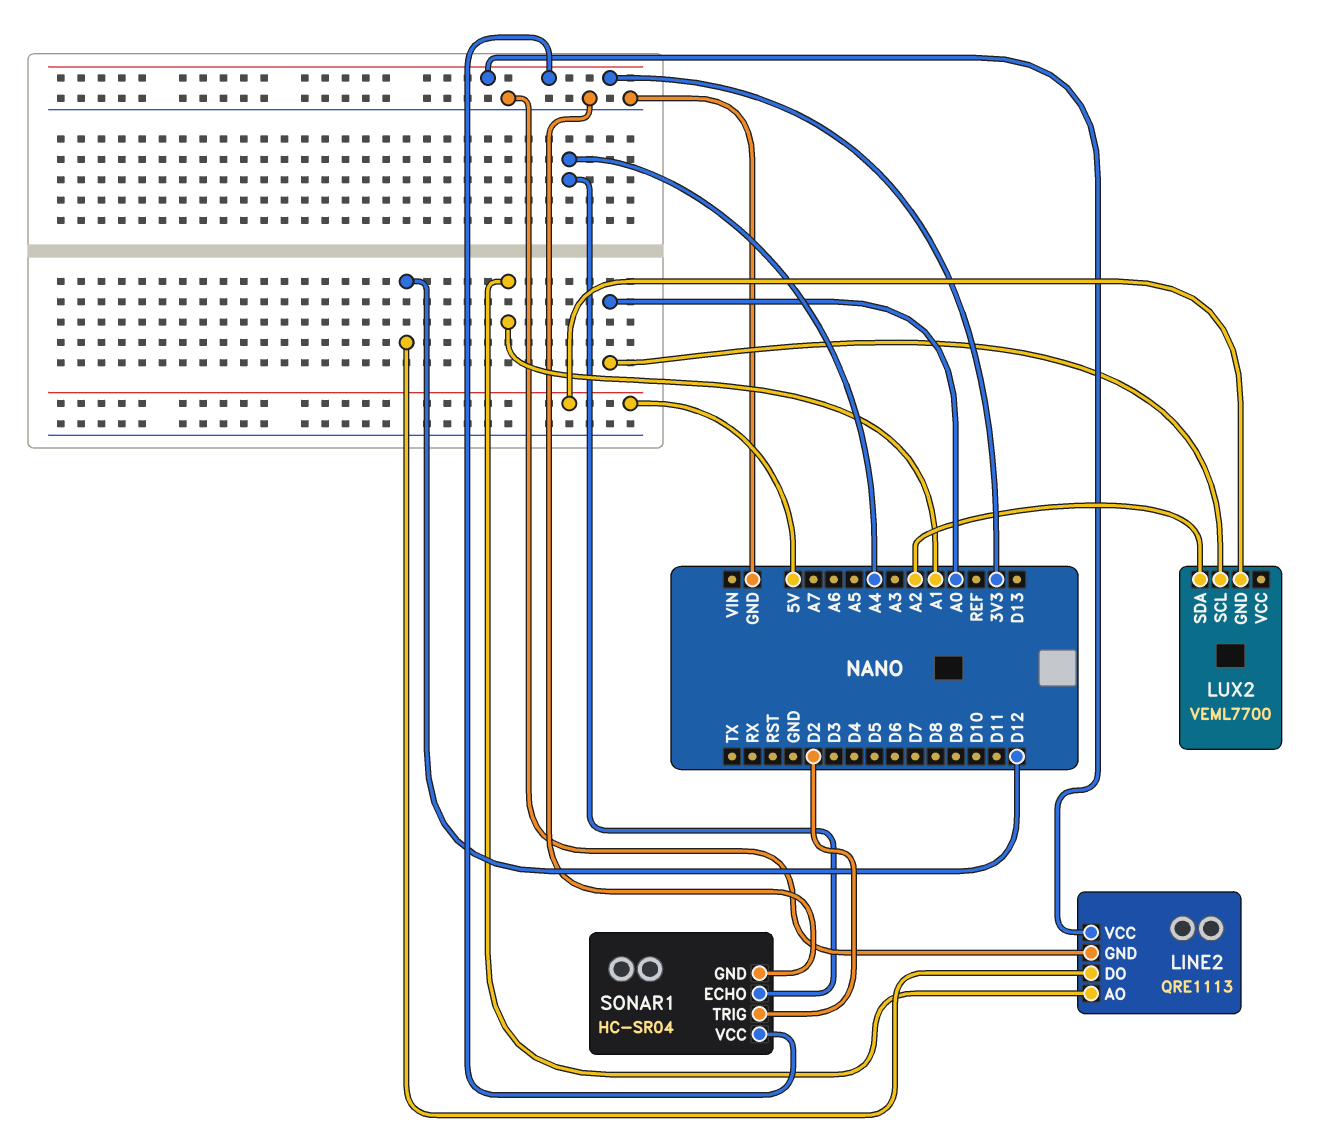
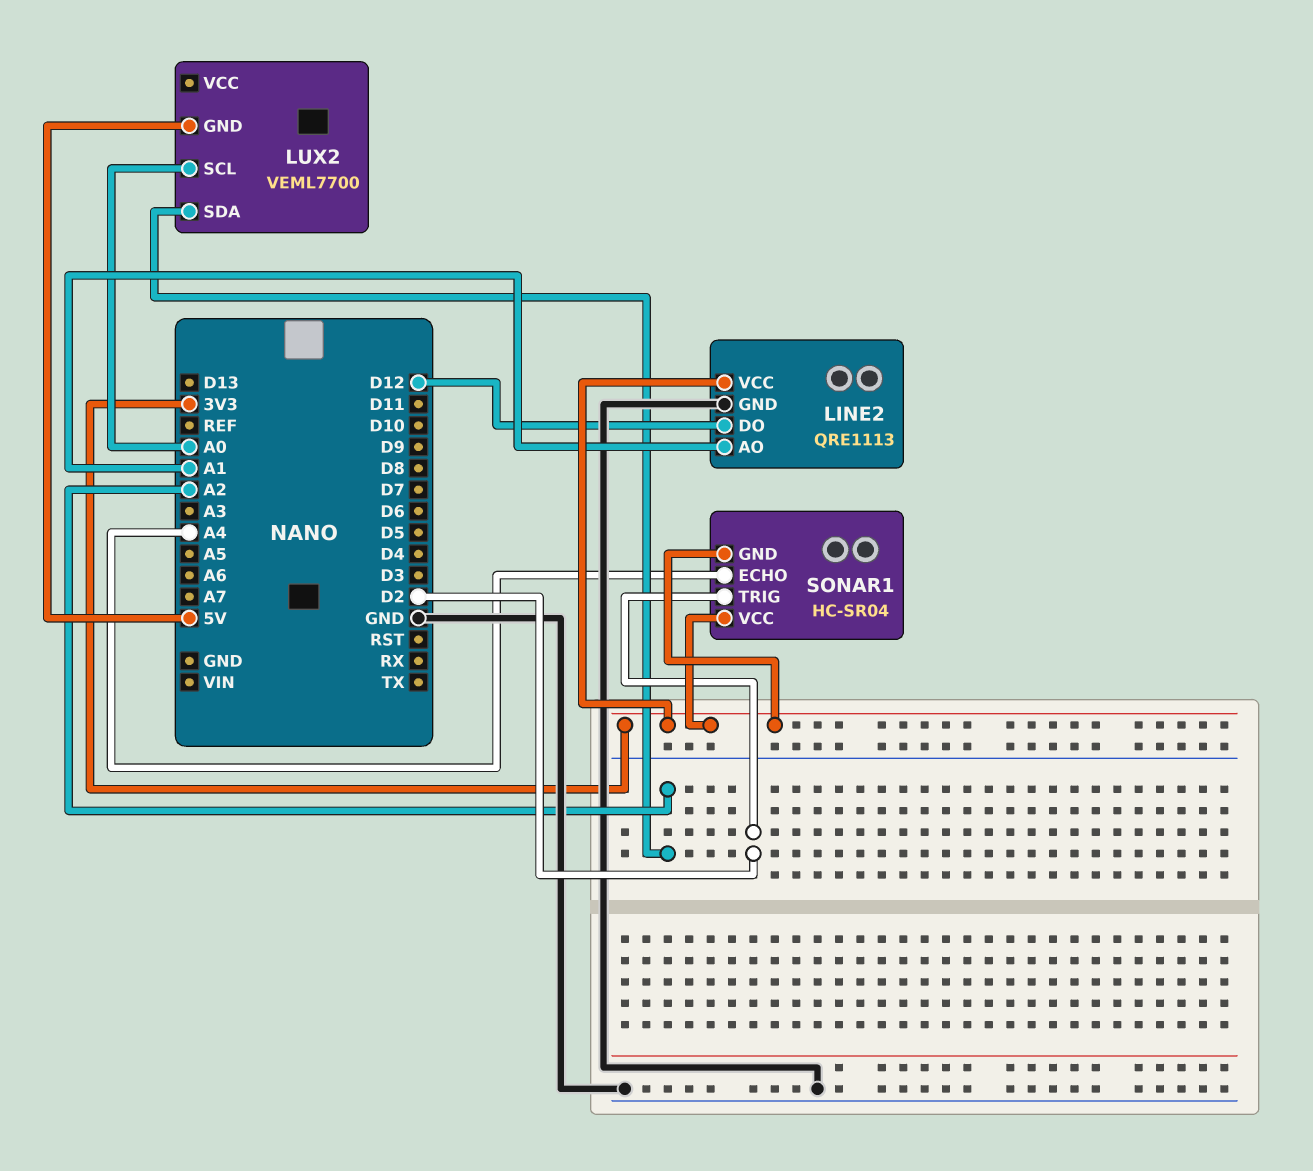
SONAR1 pin GND: GND -> 3V3

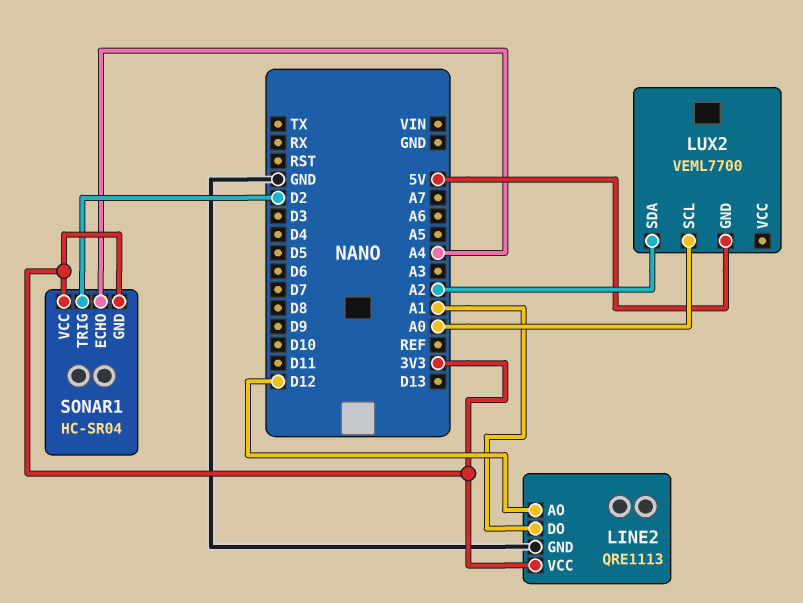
LINE2 pin AO: A1 -> D12
LINE2 pin DO: D12 -> A1

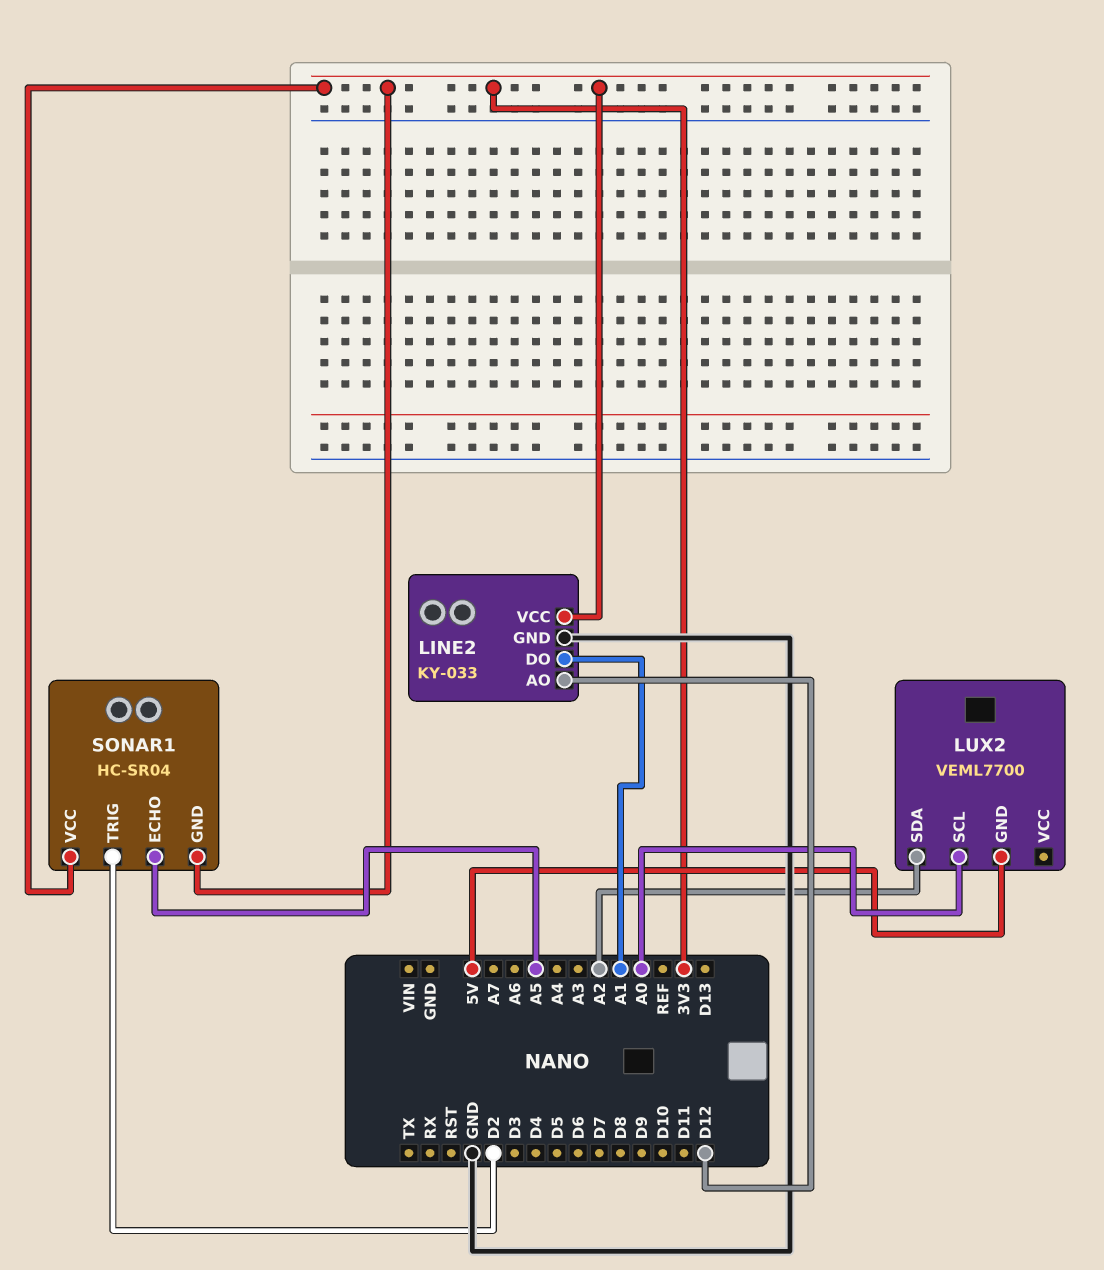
LINE2: QRE1113 -> KY-033
SONAR1 pin ECHO: A4 -> A5

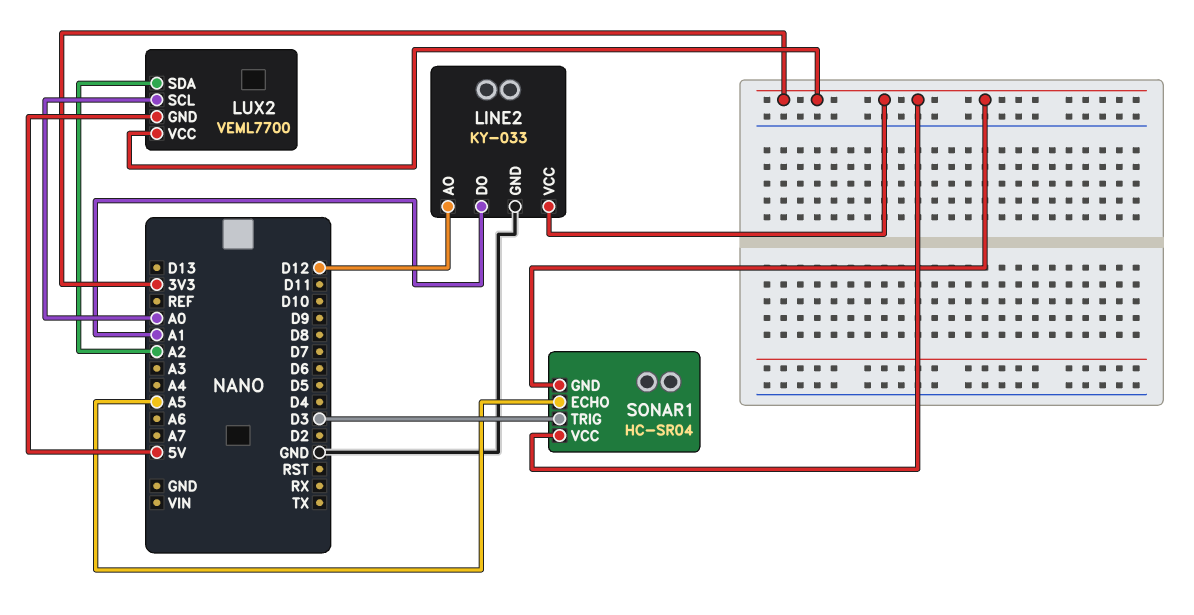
LUX2 pin VCC: none -> 3V3
SONAR1 pin TRIG: D2 -> D3

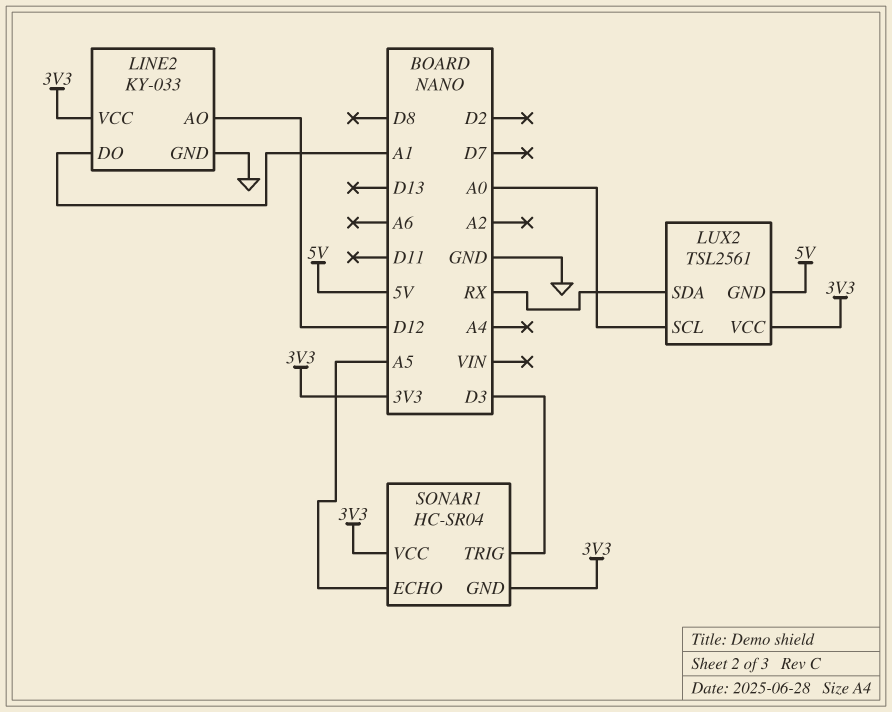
LUX2: VEML7700 -> TSL2561
LUX2 pin SDA: A2 -> RX

